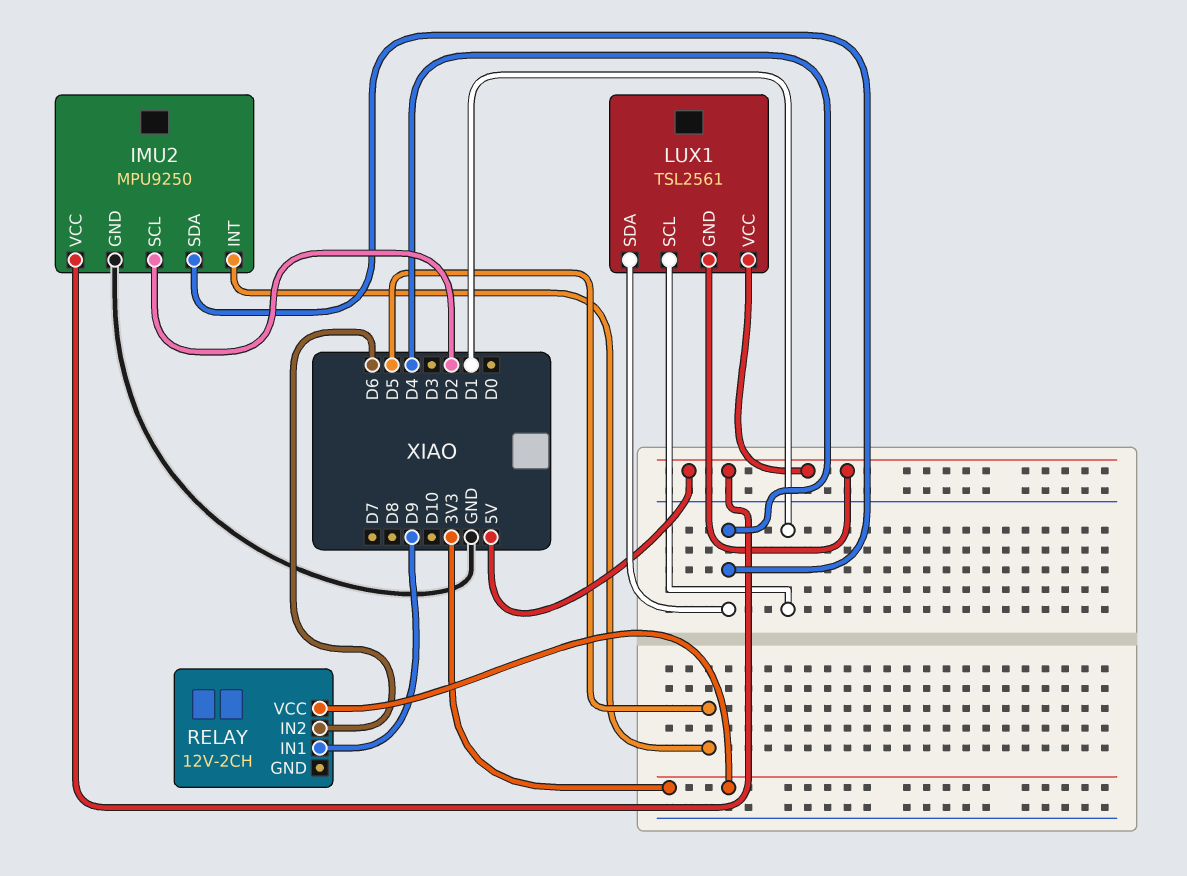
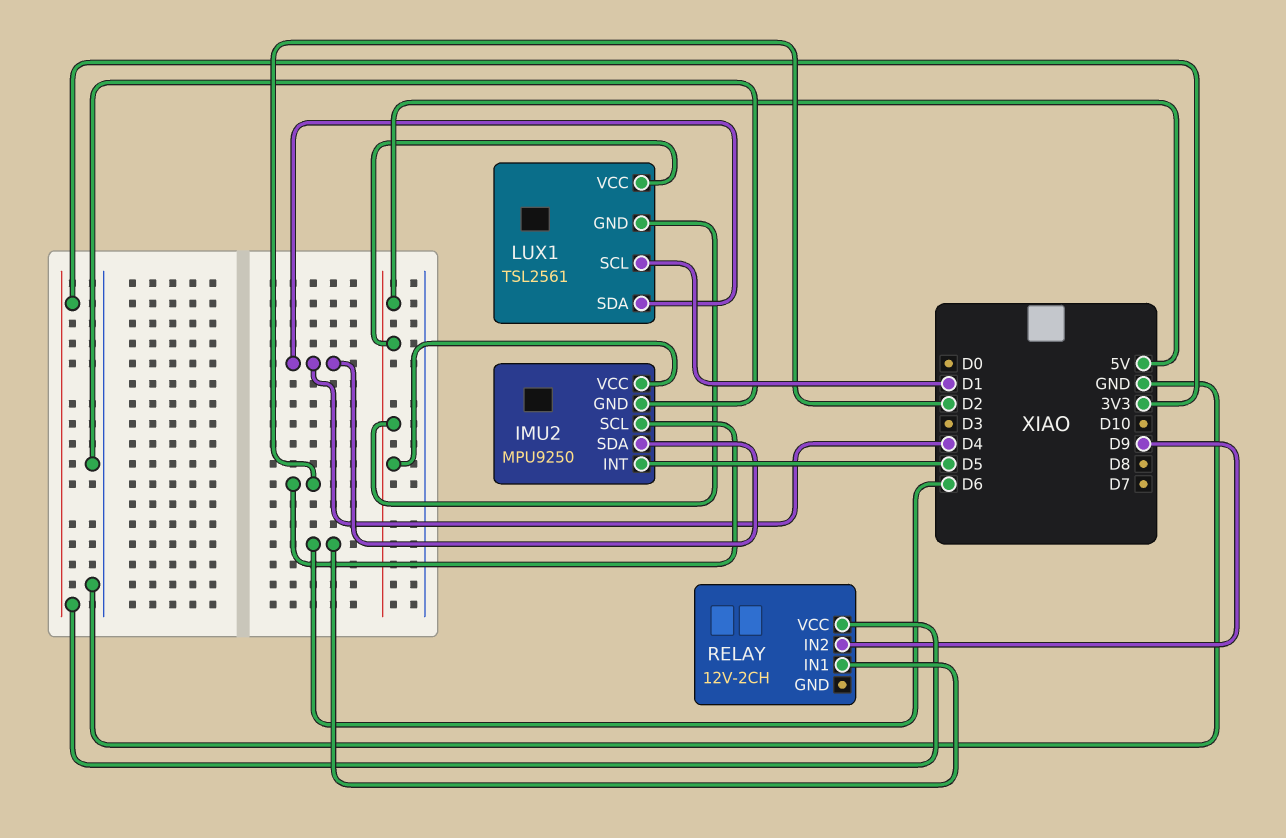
RELAY pin IN1: D9 -> D6
RELAY pin IN2: D6 -> D9

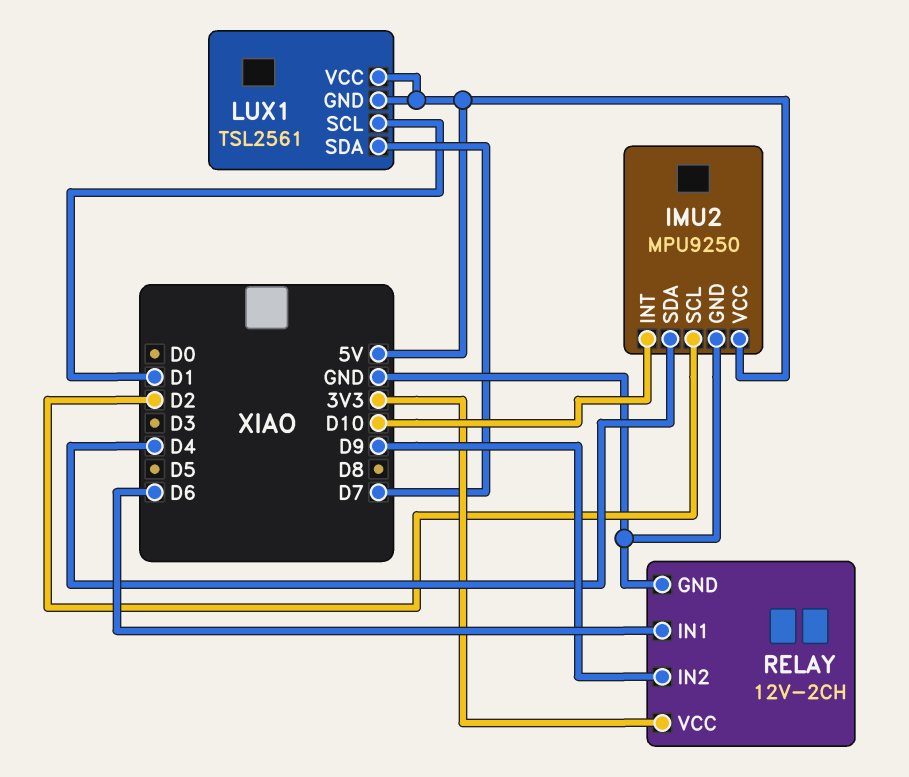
IMU2 pin INT: D5 -> D10
LUX1 pin SDA: D4 -> D7
RELAY pin GND: none -> GND

